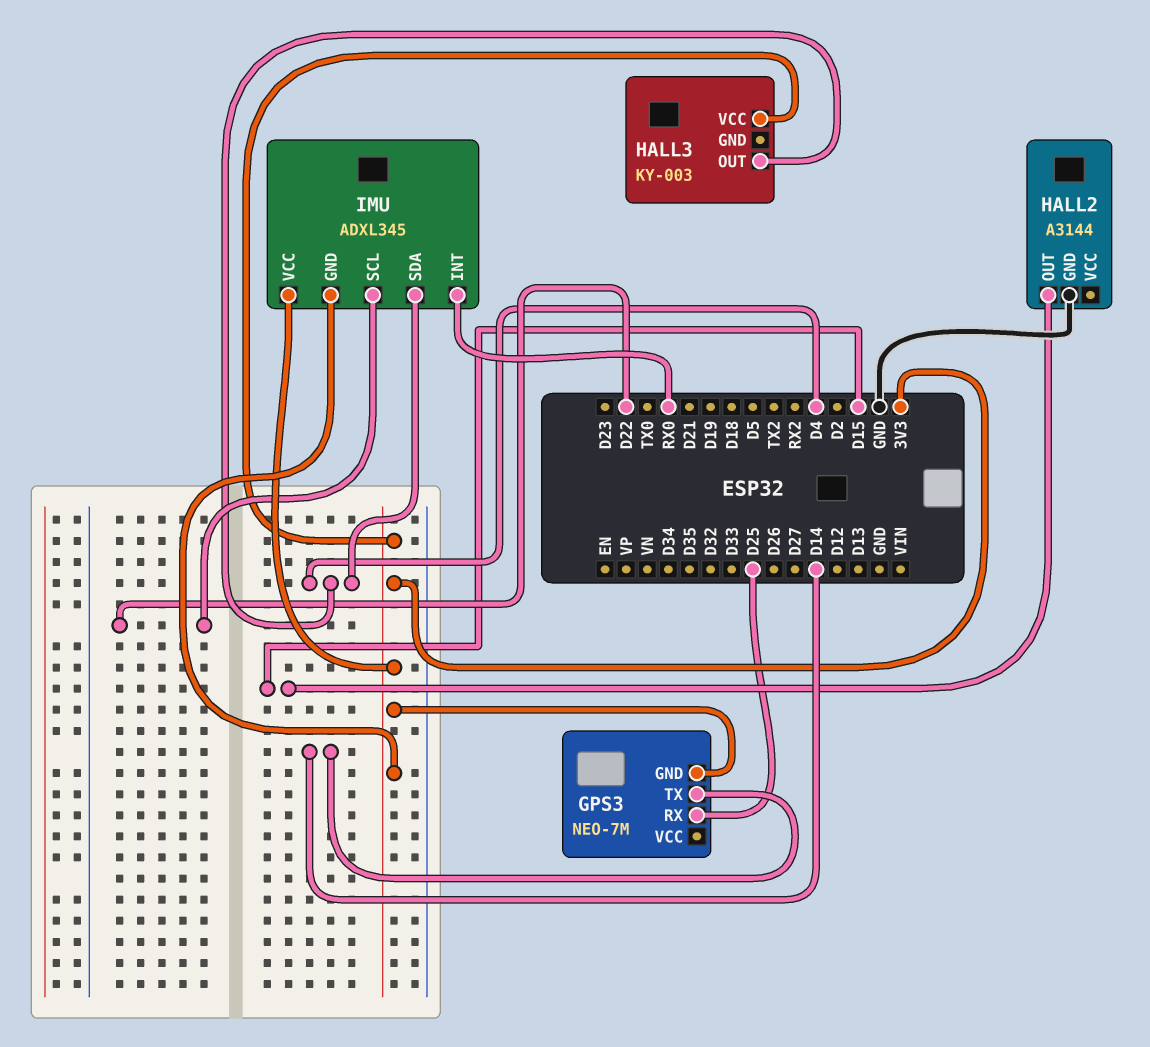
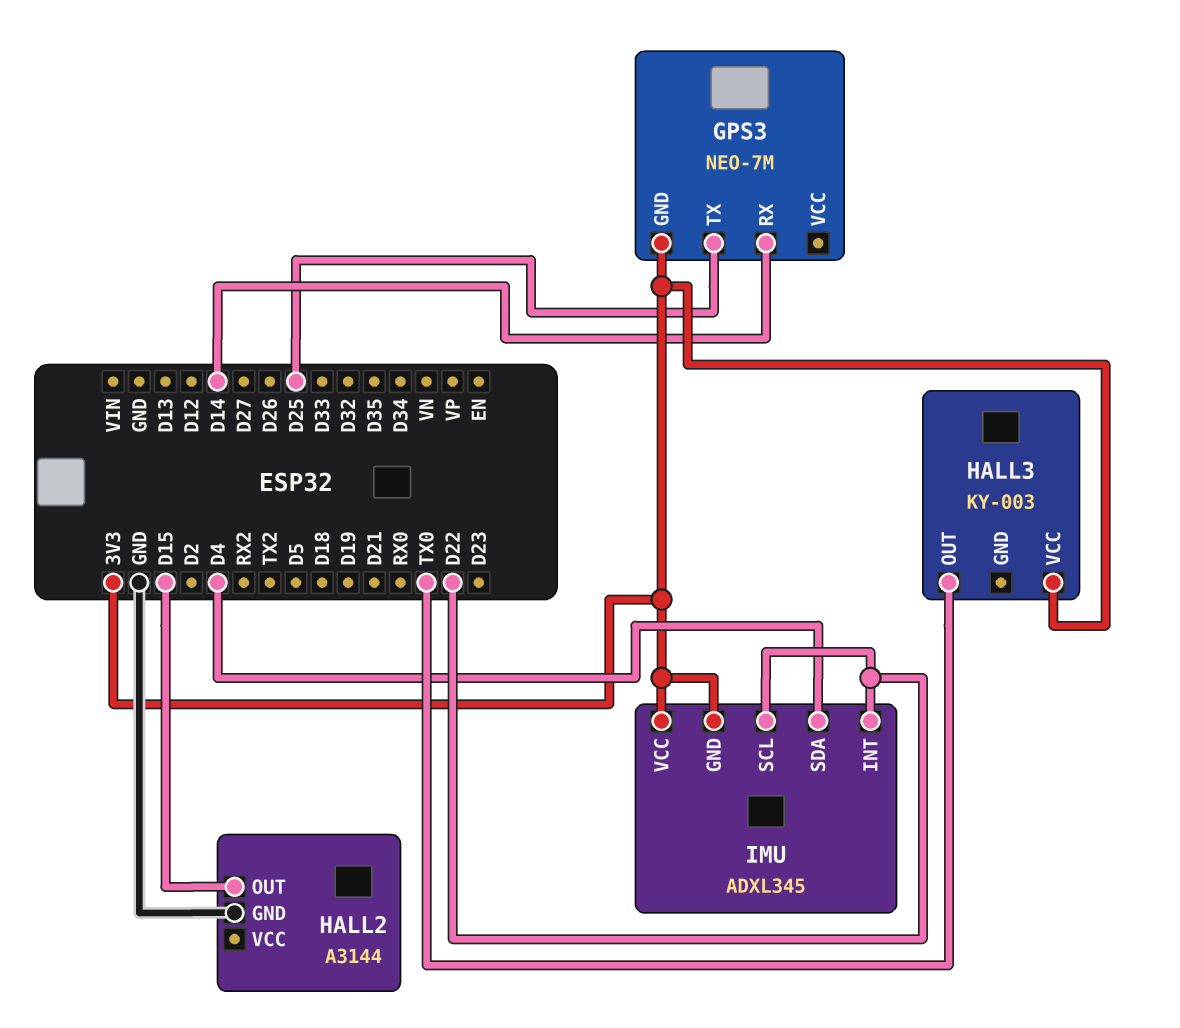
GPS3 pin RX: D25 -> D14
GPS3 pin TX: D14 -> D25
HALL3 pin OUT: D4 -> TX0
IMU pin INT: RX0 -> D22

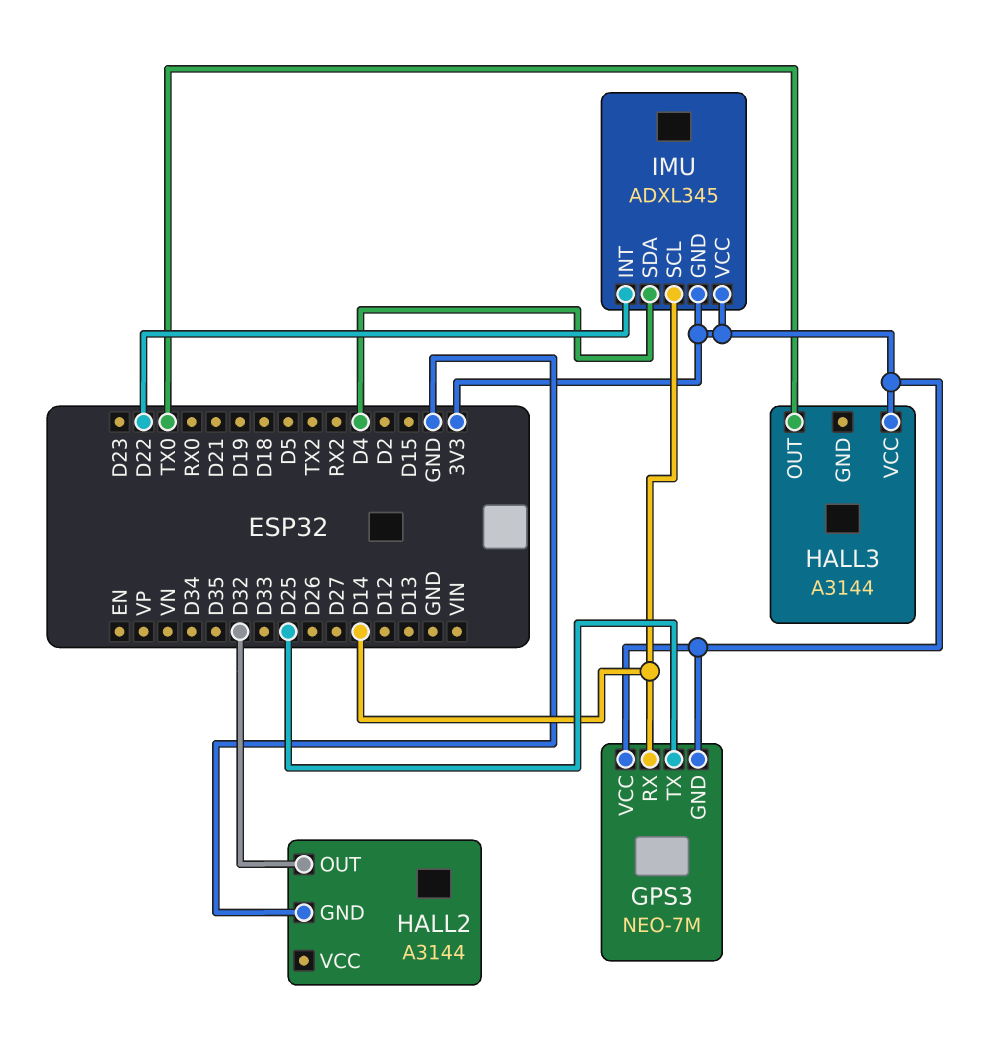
GPS3 pin VCC: none -> 3V3
HALL2 pin OUT: D15 -> D32
HALL3: KY-003 -> A3144
IMU pin SCL: D22 -> D14

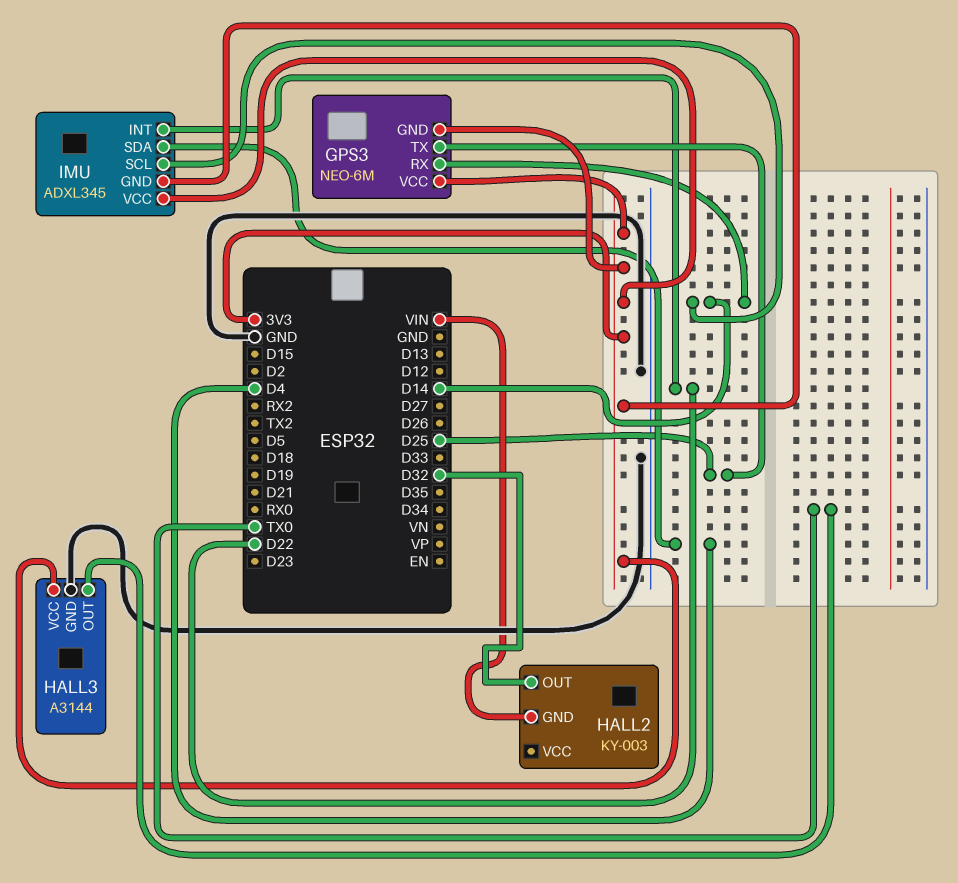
GPS3: NEO-7M -> NEO-6M
HALL2: A3144 -> KY-003
HALL2 pin GND: GND -> VIN
HALL3 pin GND: none -> GND

